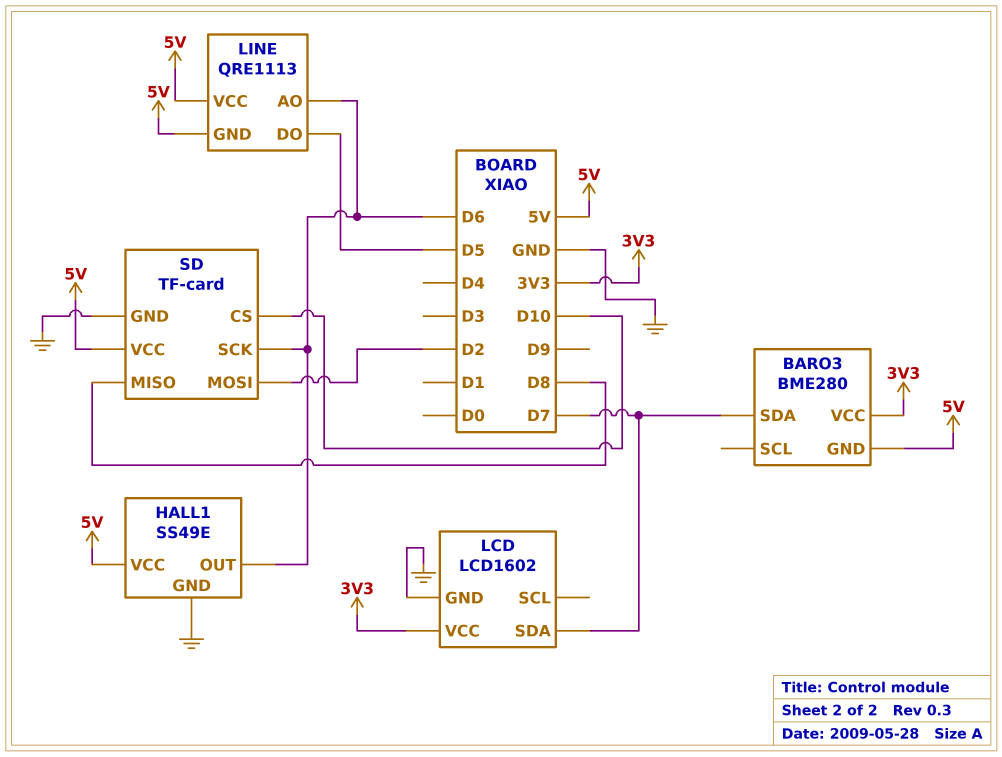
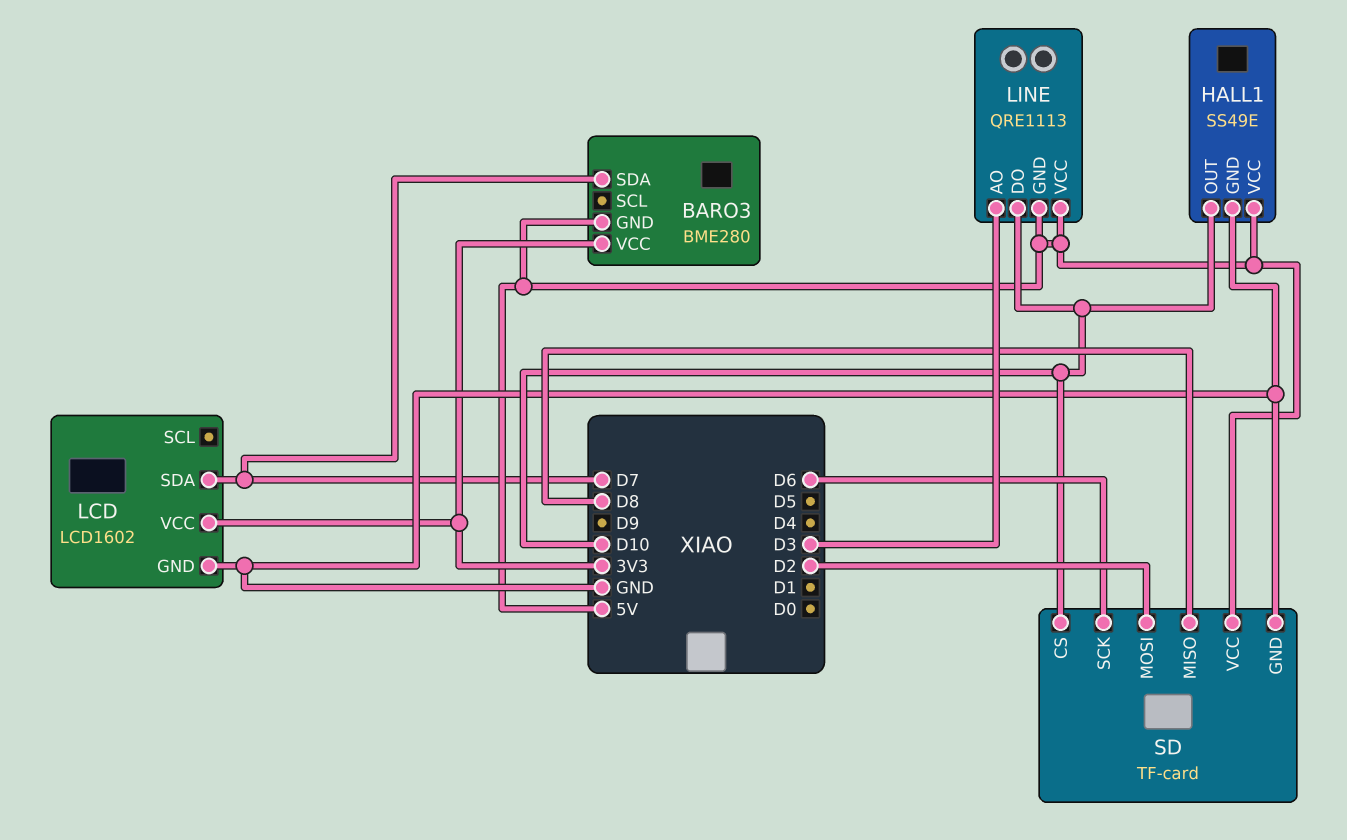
HALL1 pin OUT: D6 -> D10
LINE pin AO: D6 -> D3
LINE pin DO: D5 -> D10

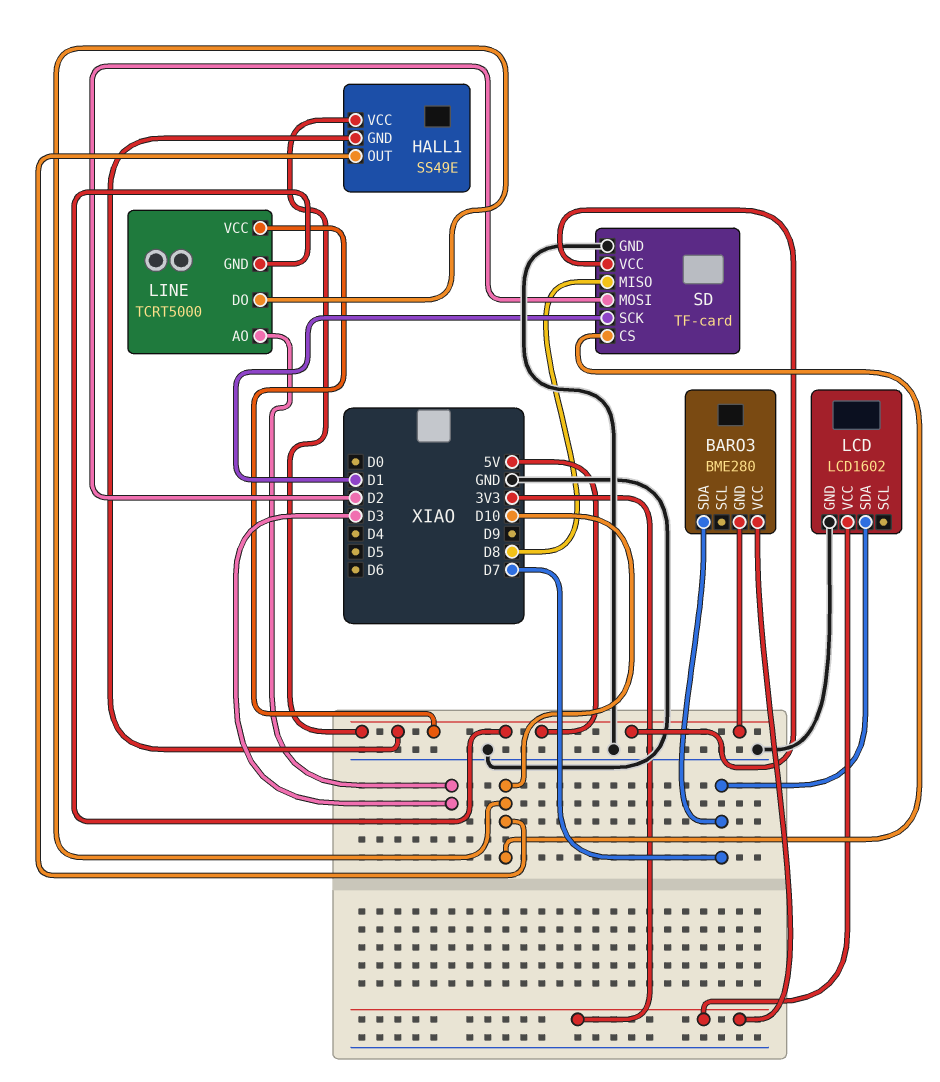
HALL1 pin GND: GND -> 5V
LINE: QRE1113 -> TCRT5000
SD pin SCK: D6 -> D1

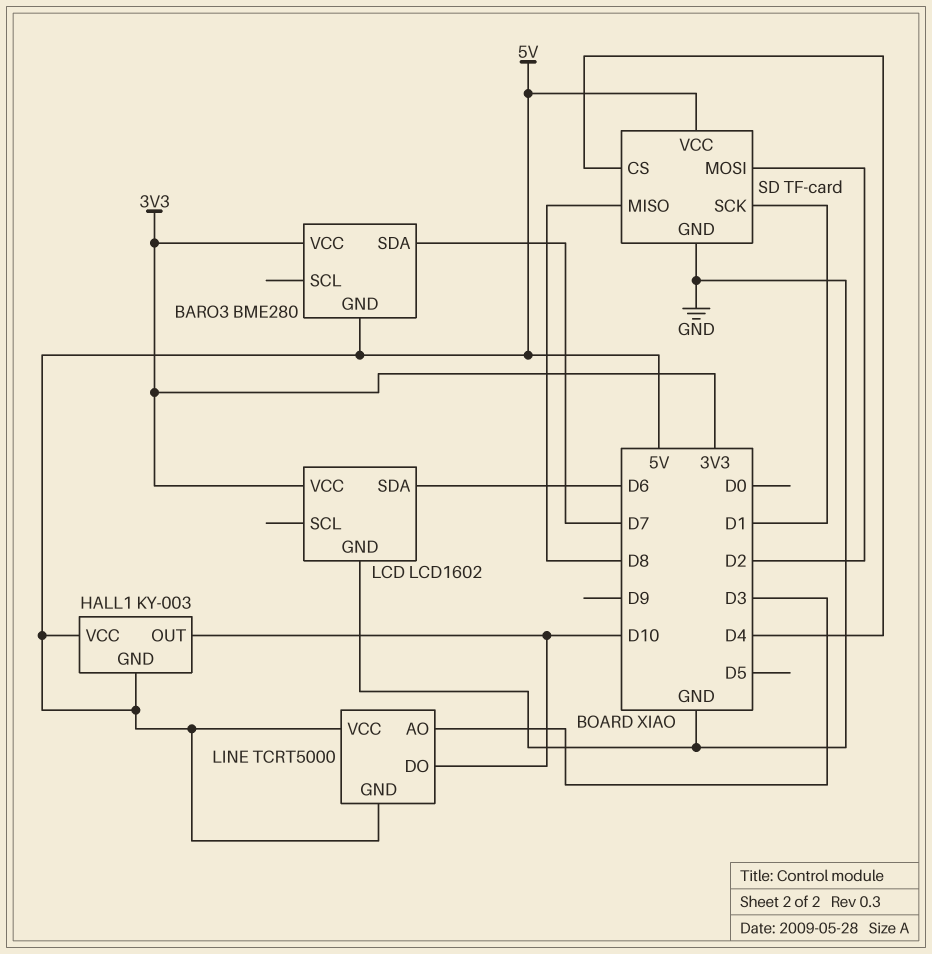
HALL1: SS49E -> KY-003
LCD pin SDA: D7 -> D6
SD pin CS: D10 -> D4

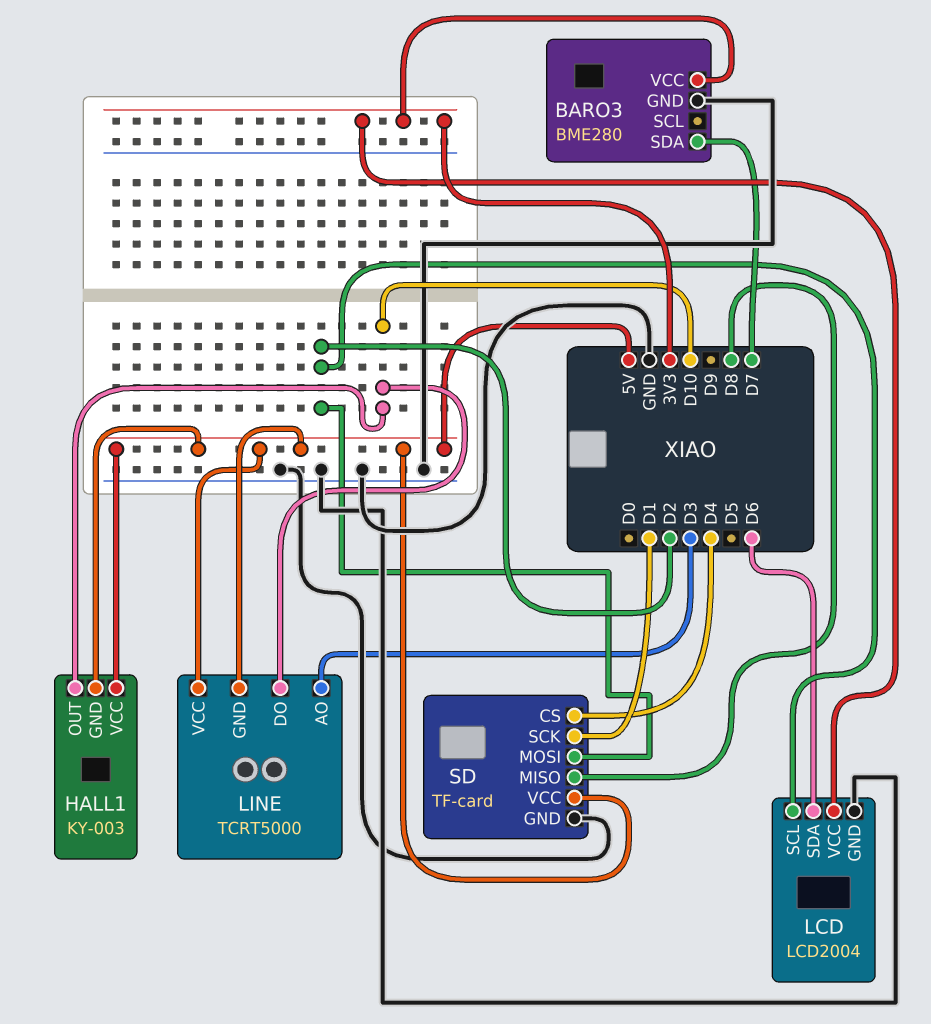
BARO3 pin GND: 5V -> GND
LCD: LCD1602 -> LCD2004
LCD pin SCL: none -> D2

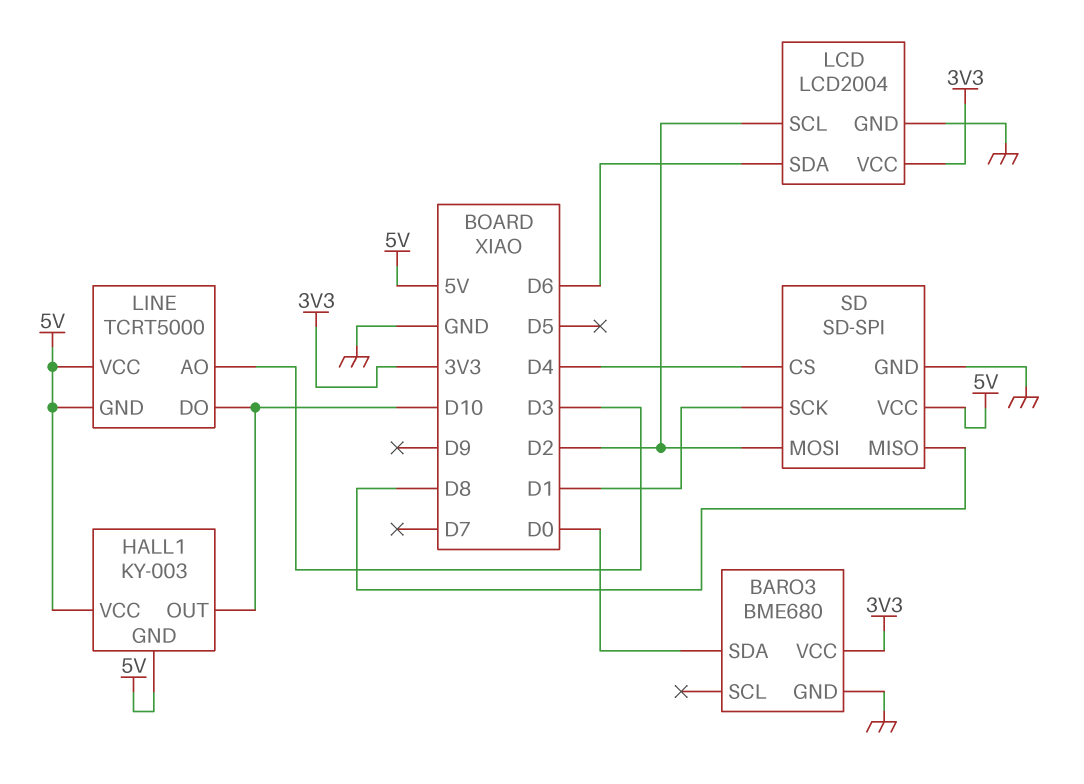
BARO3: BME280 -> BME680
BARO3 pin SDA: D7 -> D0
SD: TF-card -> SD-SPI

